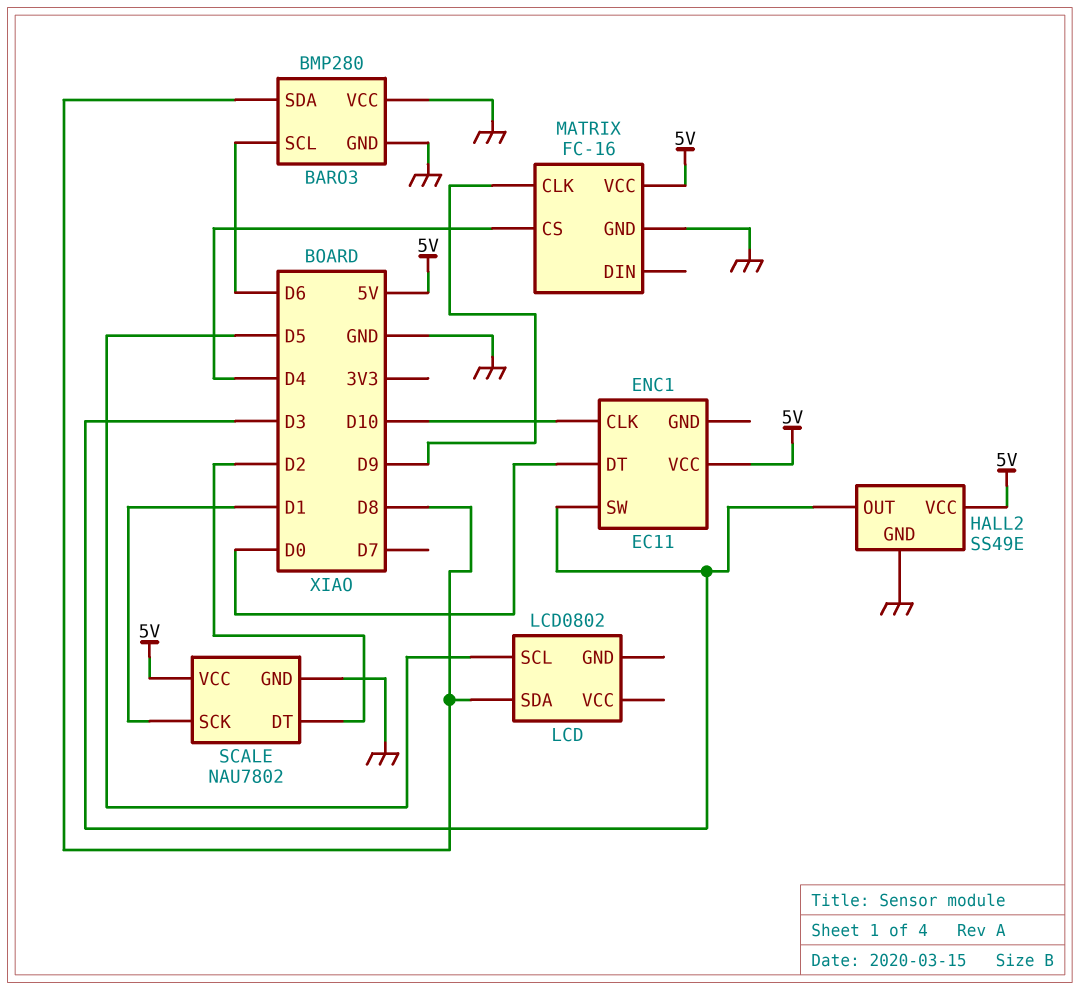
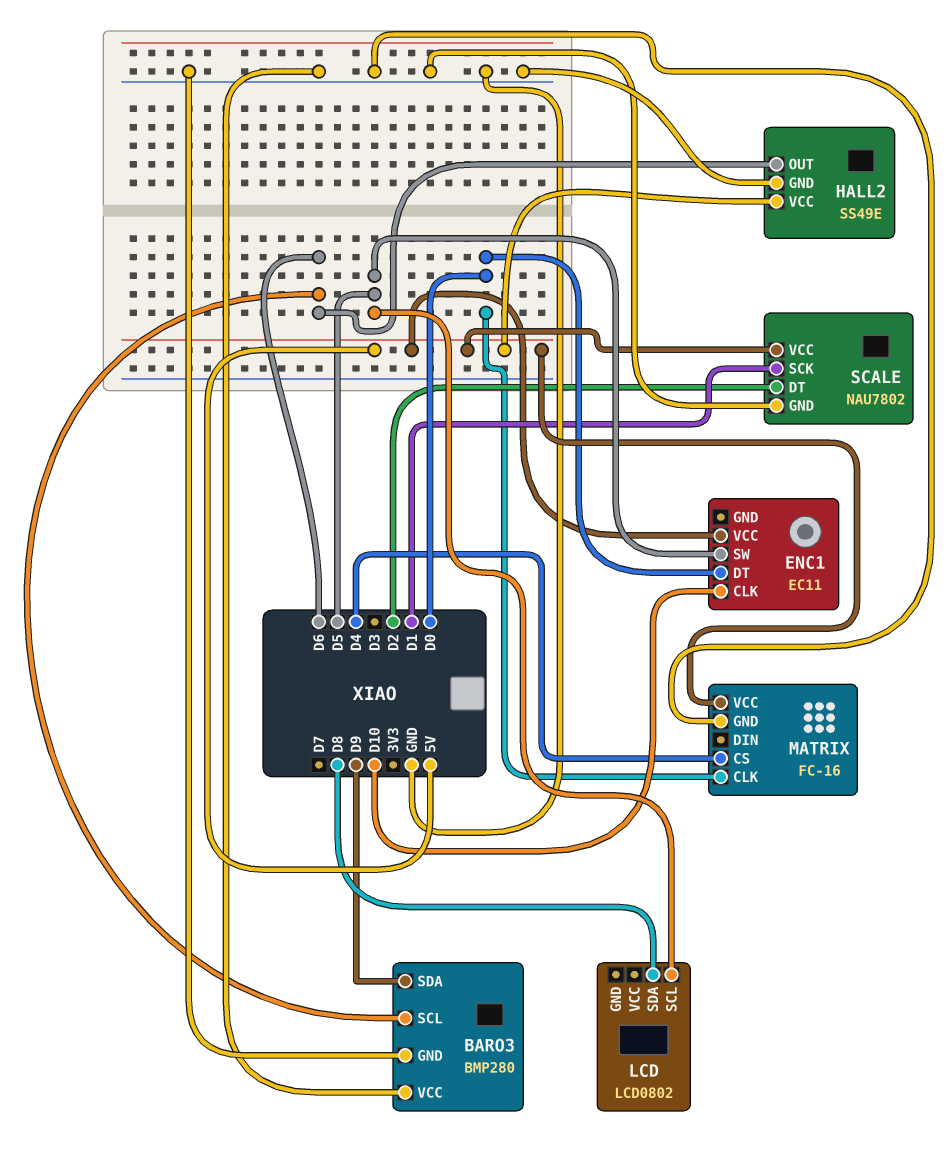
BARO3 pin SDA: D8 -> D9
ENC1 pin SW: D3 -> D5
HALL2 pin OUT: D3 -> D6
MATRIX pin CLK: D9 -> D0

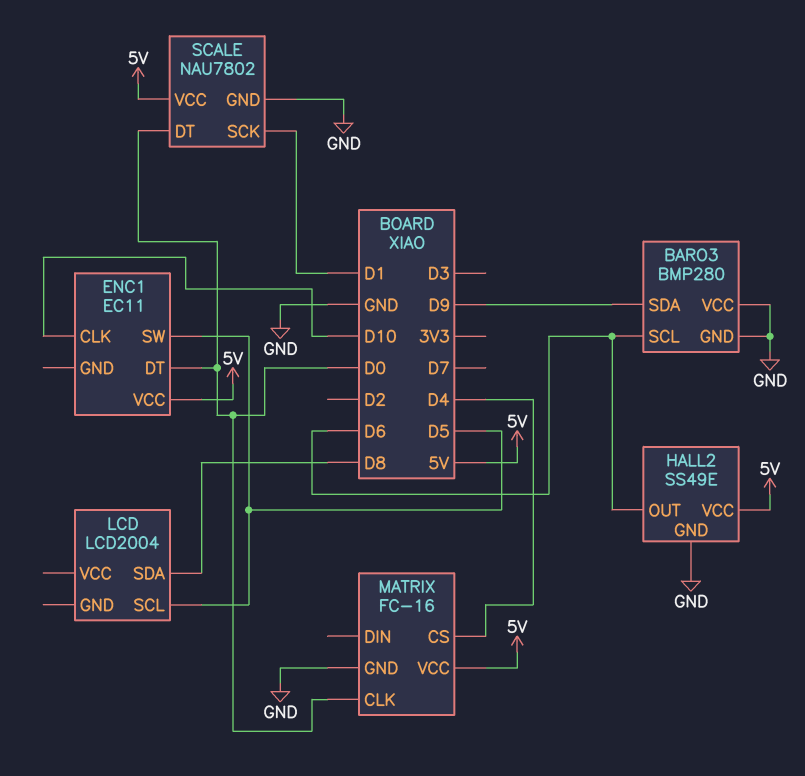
LCD: LCD0802 -> LCD2004
SCALE pin DT: D2 -> D0

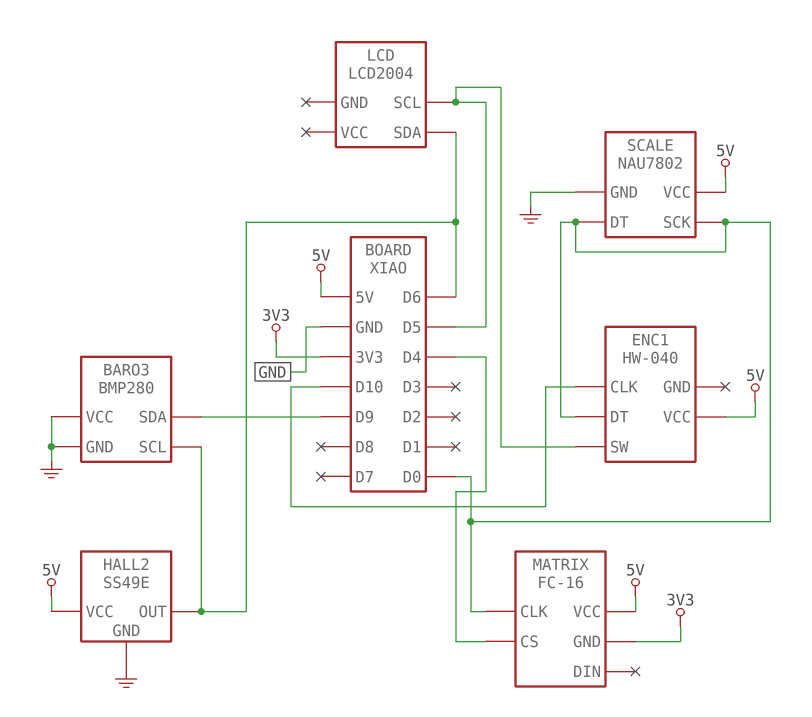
ENC1: EC11 -> HW-040
LCD pin SDA: D8 -> D6
MATRIX pin GND: GND -> 3V3
SCALE pin SCK: D1 -> D0

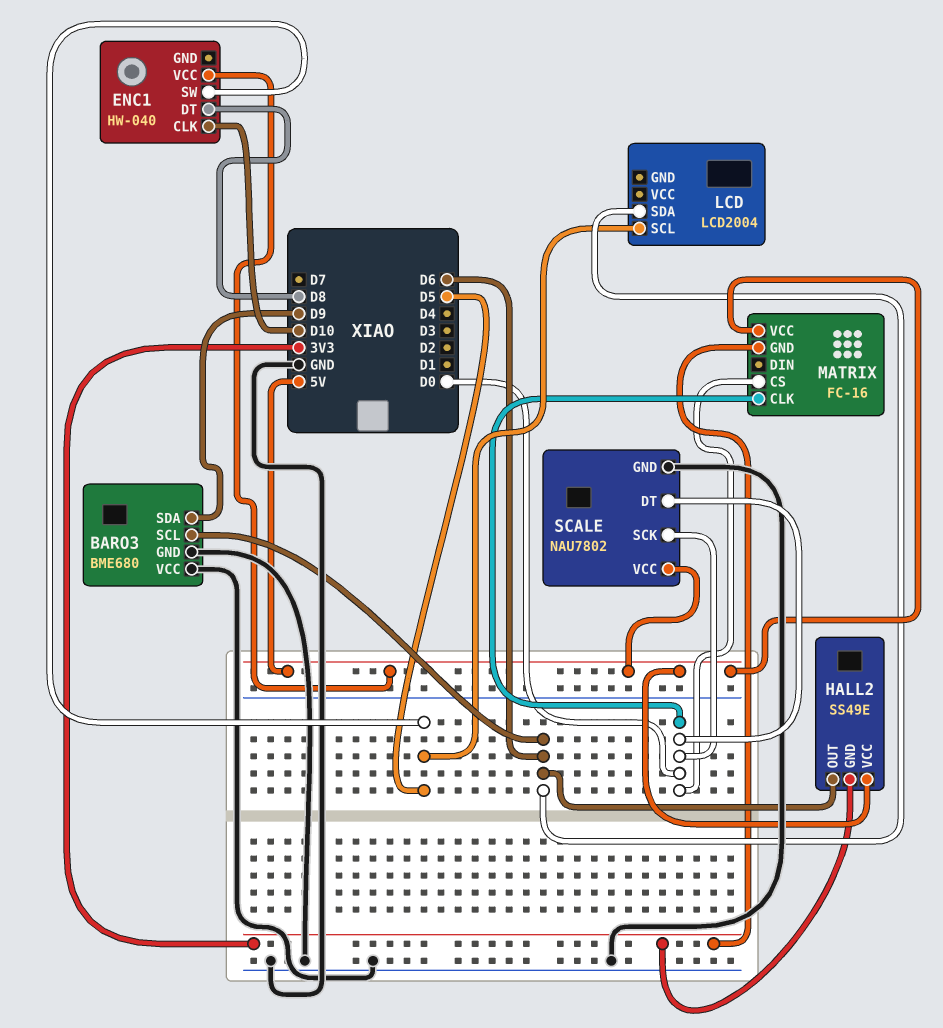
BARO3: BMP280 -> BME680
ENC1 pin DT: D0 -> D8
HALL2 pin GND: GND -> 3V3
MATRIX pin CS: D4 -> D0

